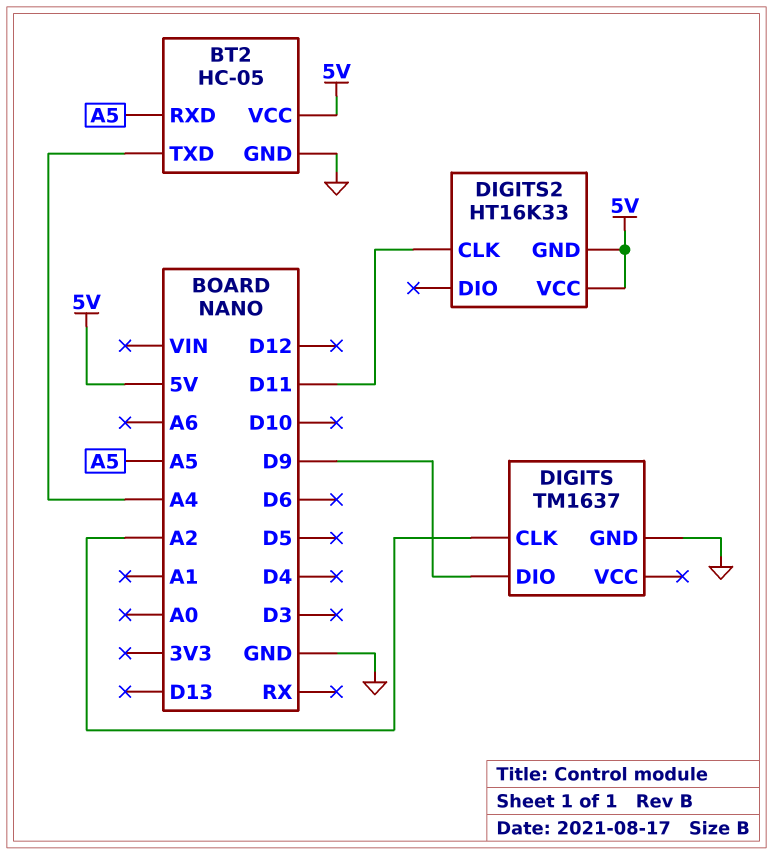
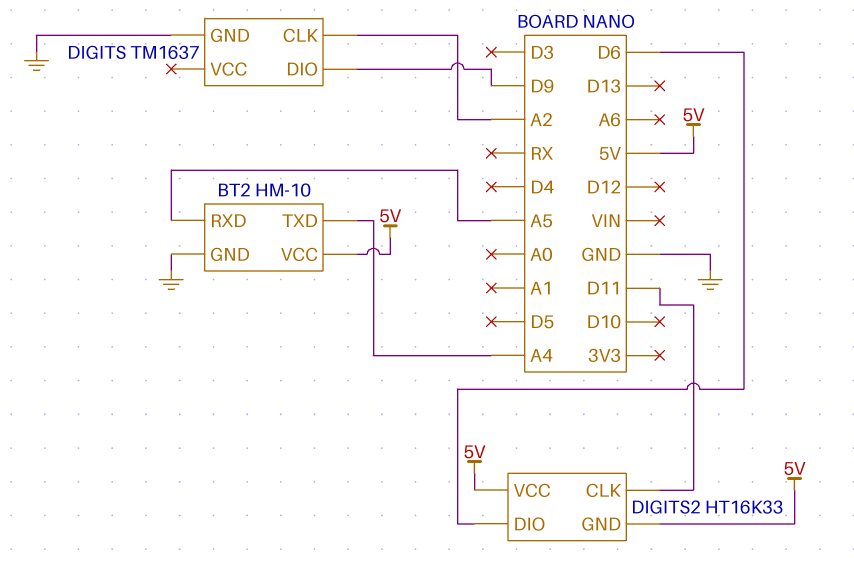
BT2: HC-05 -> HM-10
DIGITS2 pin DIO: none -> D6

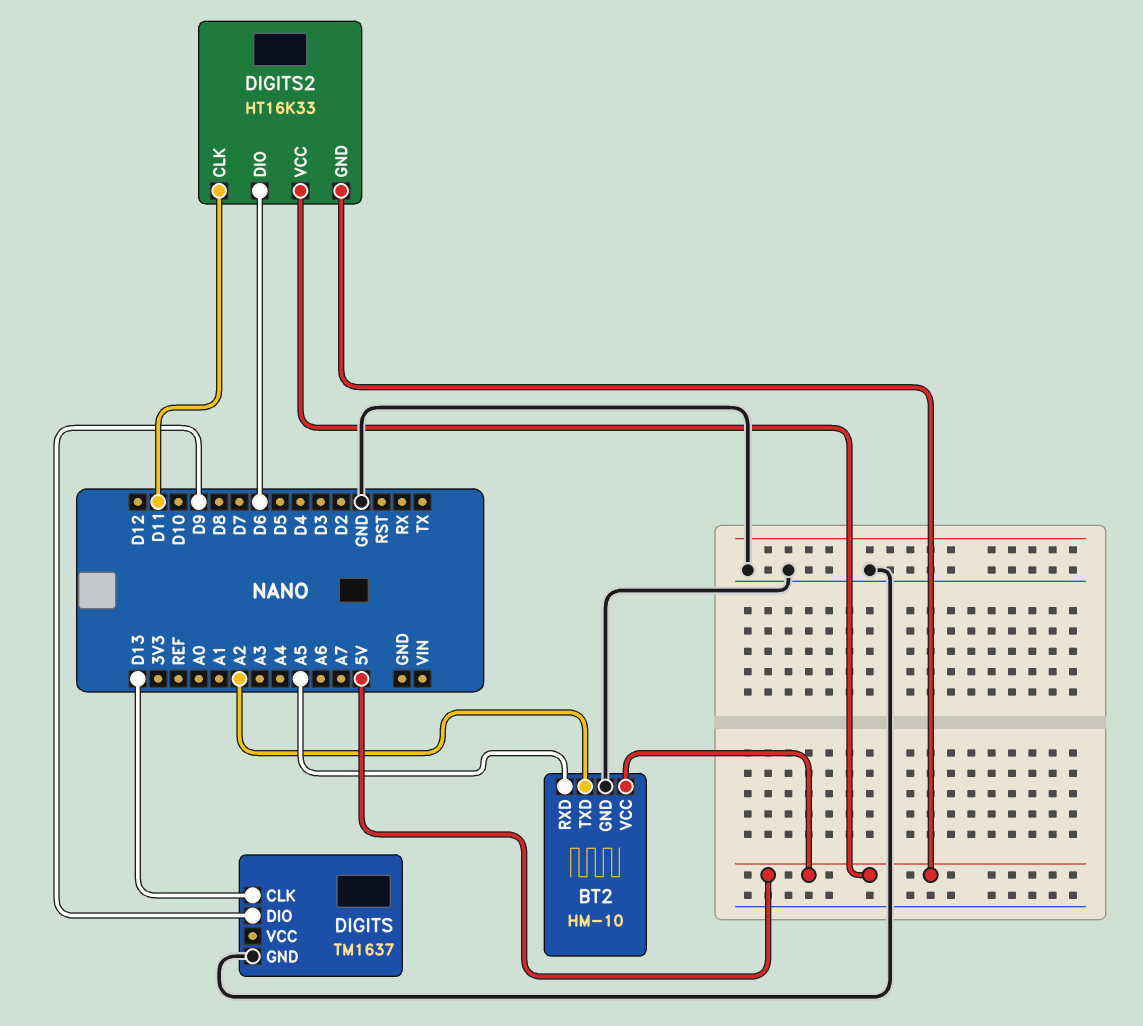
BT2 pin TXD: A4 -> A2
DIGITS pin CLK: A2 -> D13

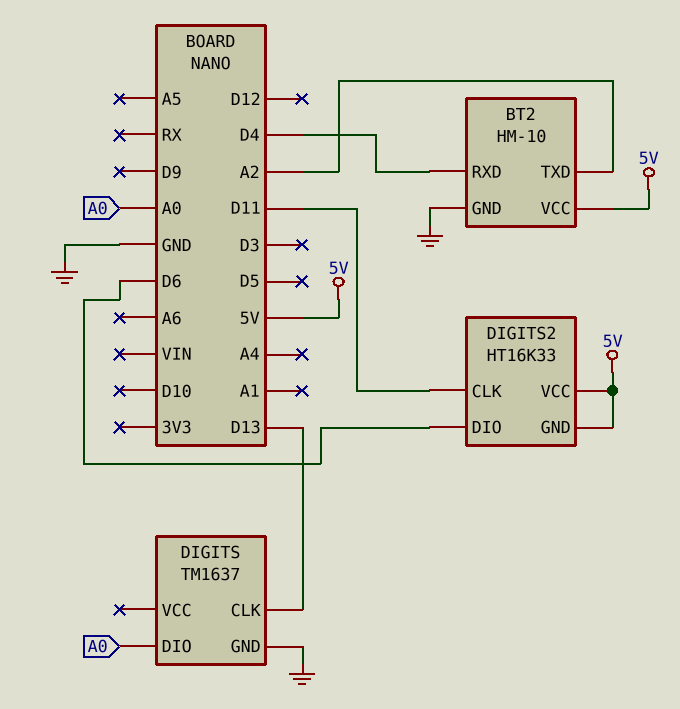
BT2 pin RXD: A5 -> D4
DIGITS pin DIO: D9 -> A0

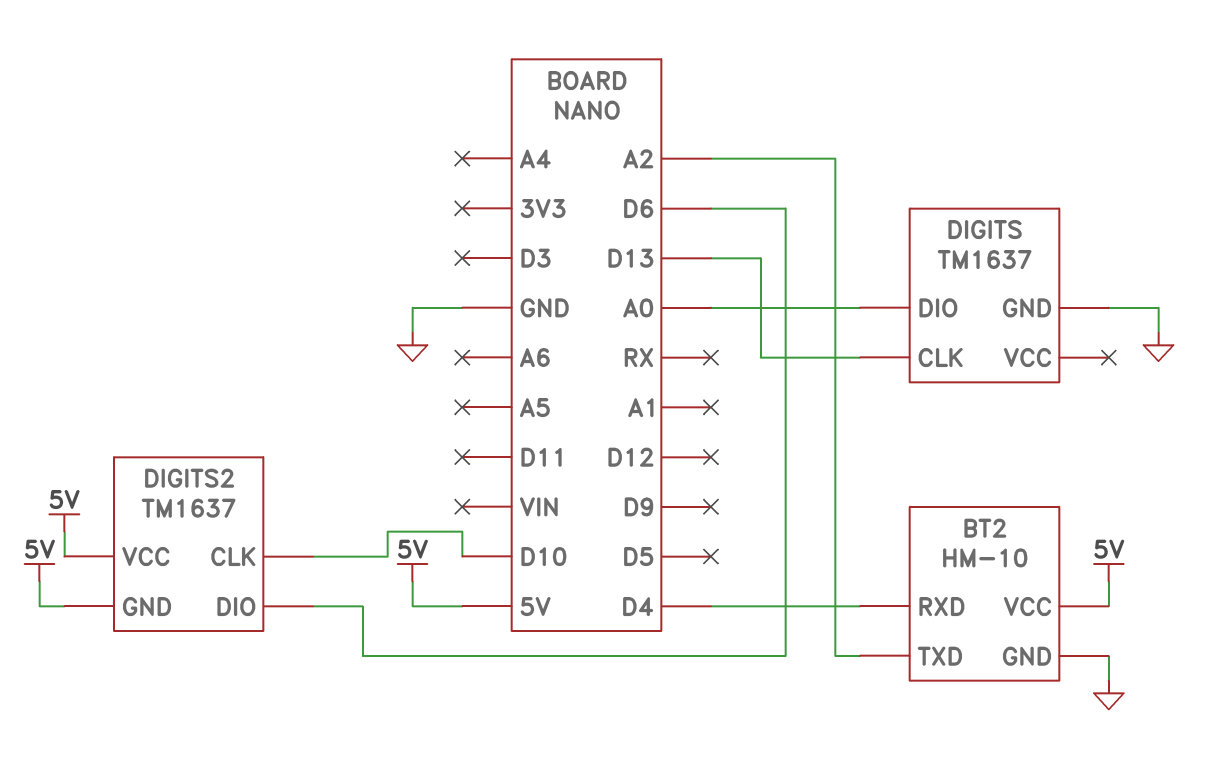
DIGITS2: HT16K33 -> TM1637
DIGITS2 pin CLK: D11 -> D10

